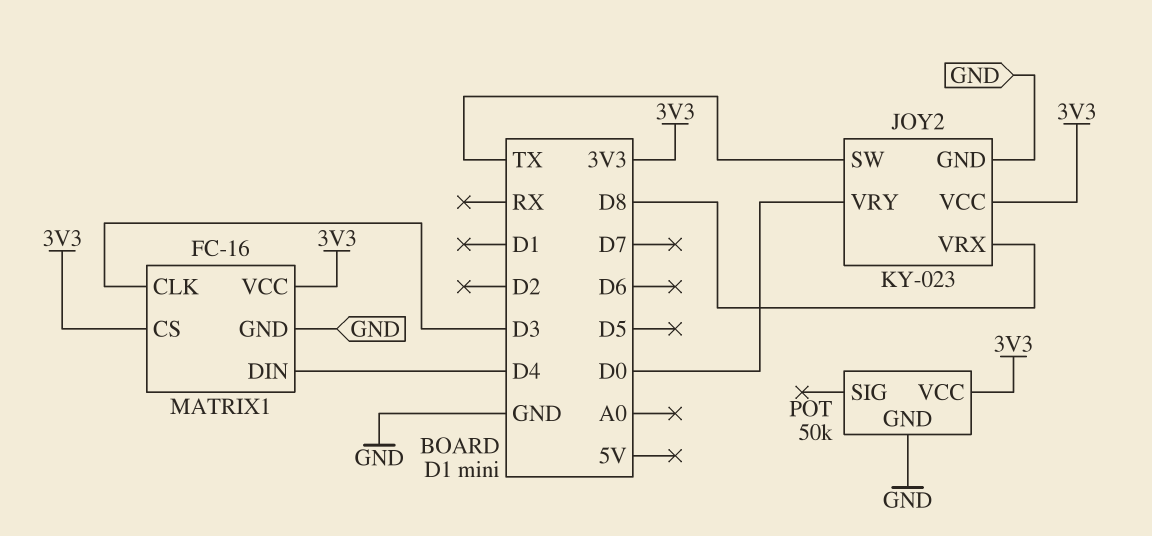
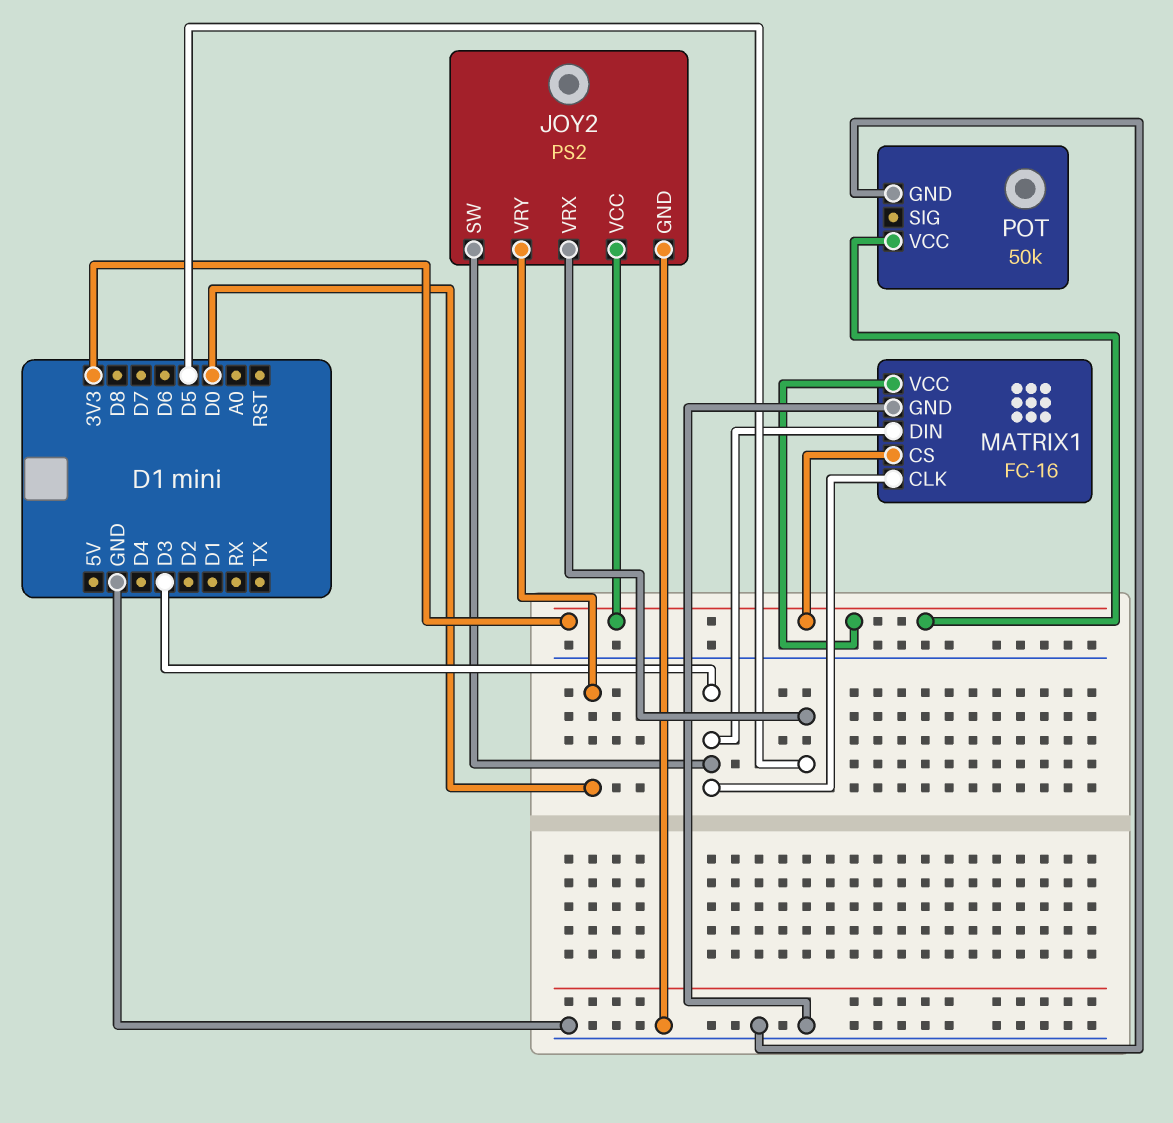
JOY2: KY-023 -> PS2
JOY2 pin SW: TX -> D3
JOY2 pin VRX: D8 -> D5
MATRIX1 pin DIN: D4 -> D3

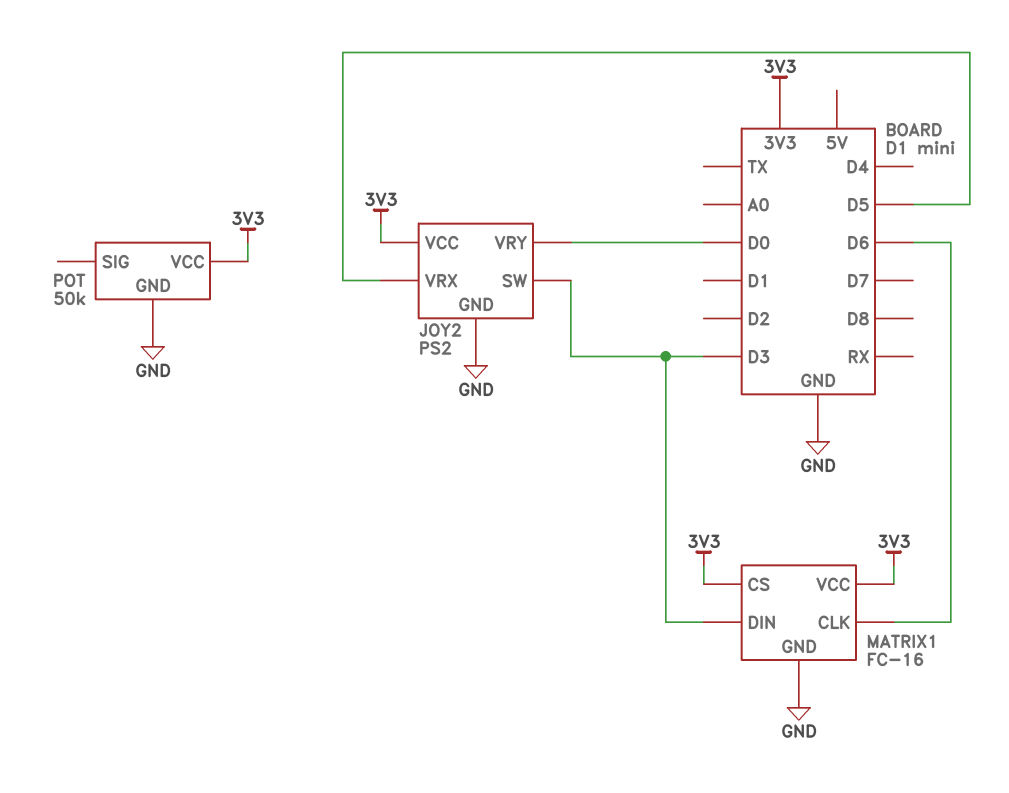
MATRIX1 pin CLK: D3 -> D6

